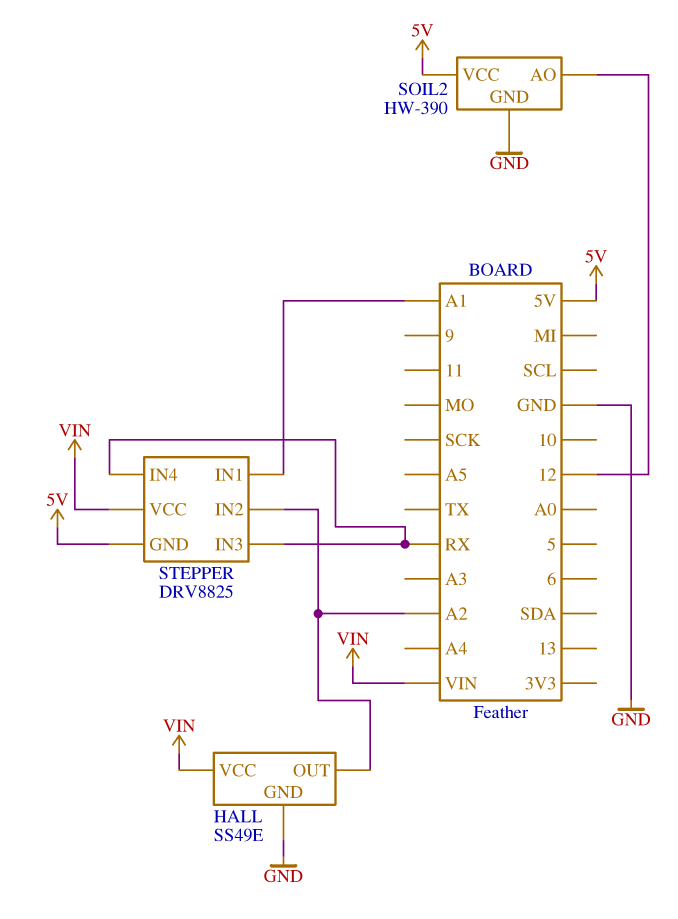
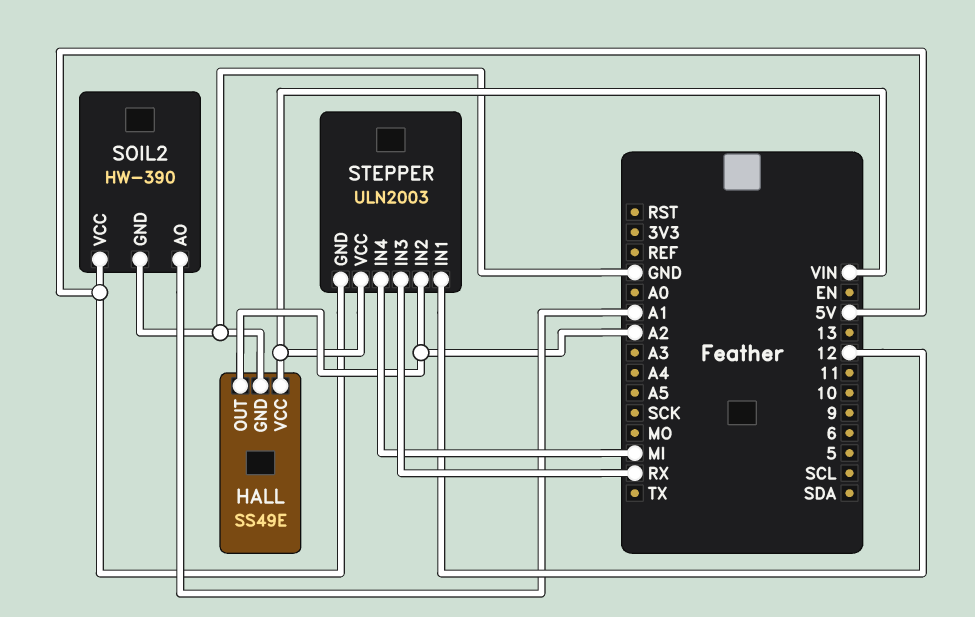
SOIL2 pin AO: 12 -> A1
STEPPER: DRV8825 -> ULN2003
STEPPER pin IN1: A1 -> 12
STEPPER pin IN4: RX -> MI

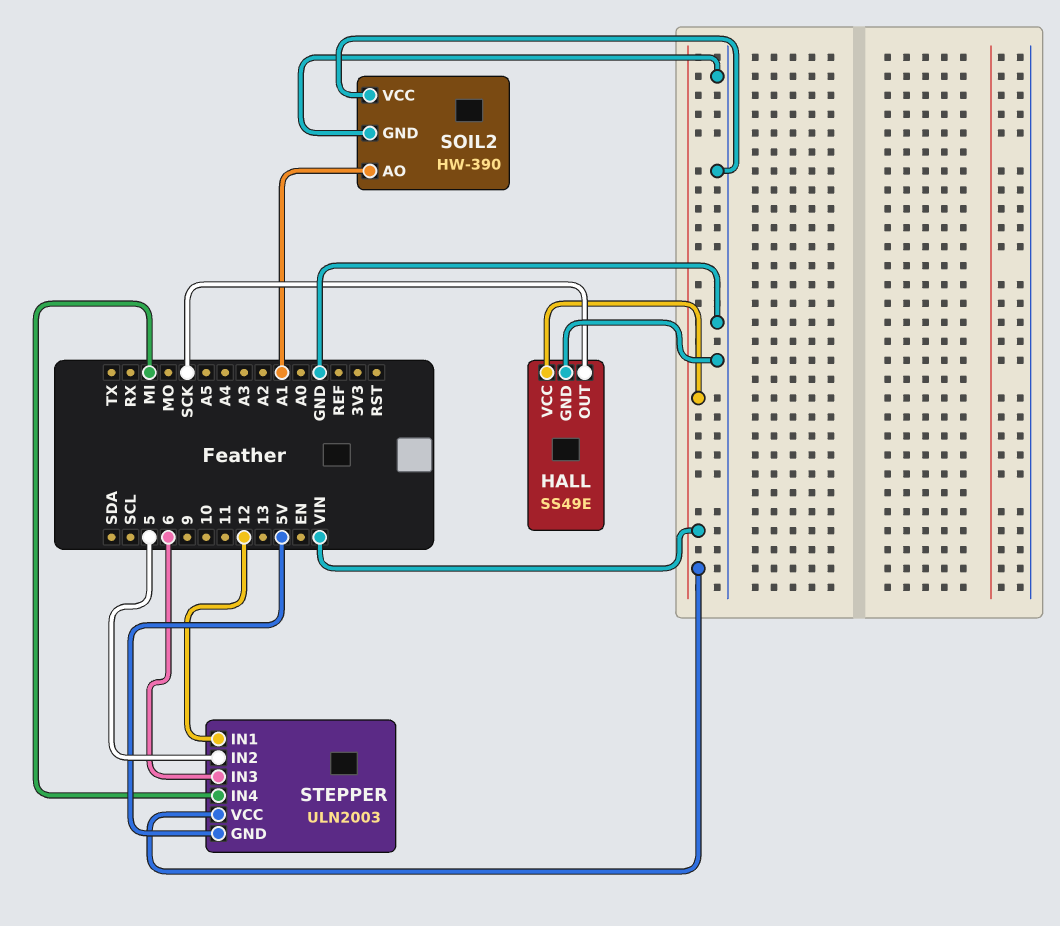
HALL pin OUT: A2 -> SCK
SOIL2 pin VCC: 5V -> GND
STEPPER pin IN2: A2 -> 5
STEPPER pin IN3: RX -> 6

